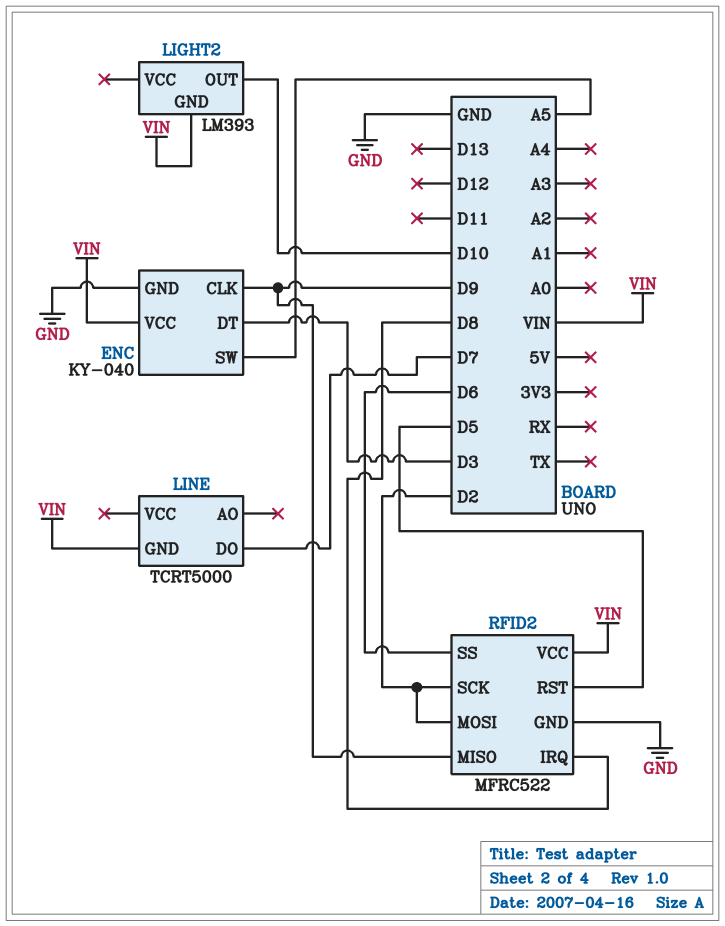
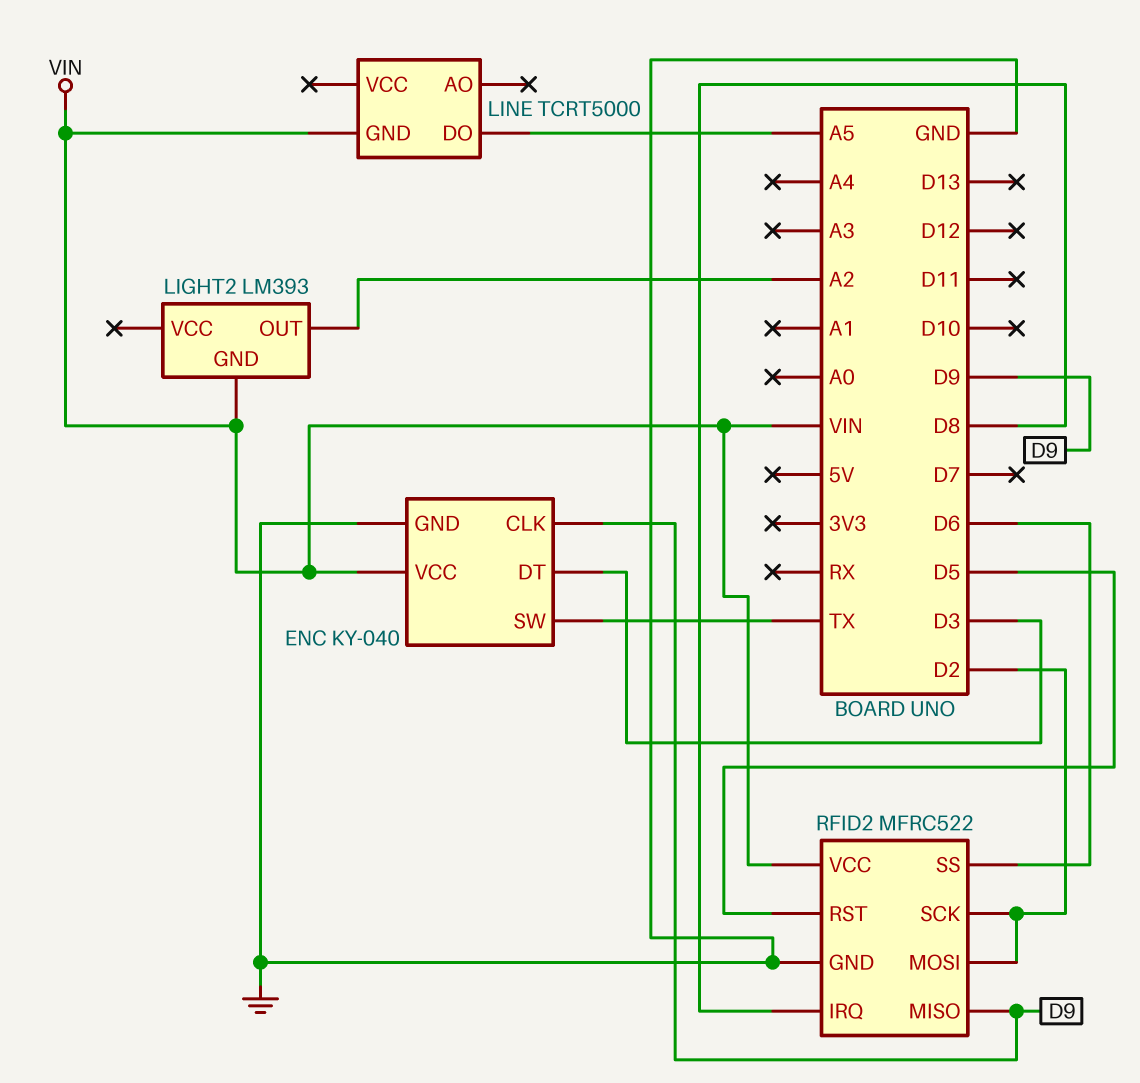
ENC pin SW: A5 -> TX
LIGHT2 pin OUT: D10 -> A2
LINE pin DO: D7 -> A5

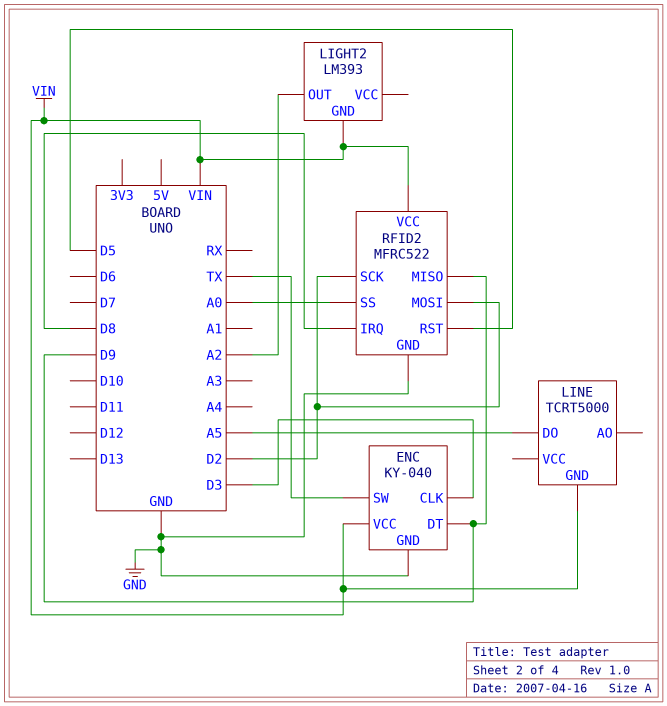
ENC pin CLK: D9 -> D3
ENC pin DT: D3 -> D9
RFID2 pin SS: D6 -> A0

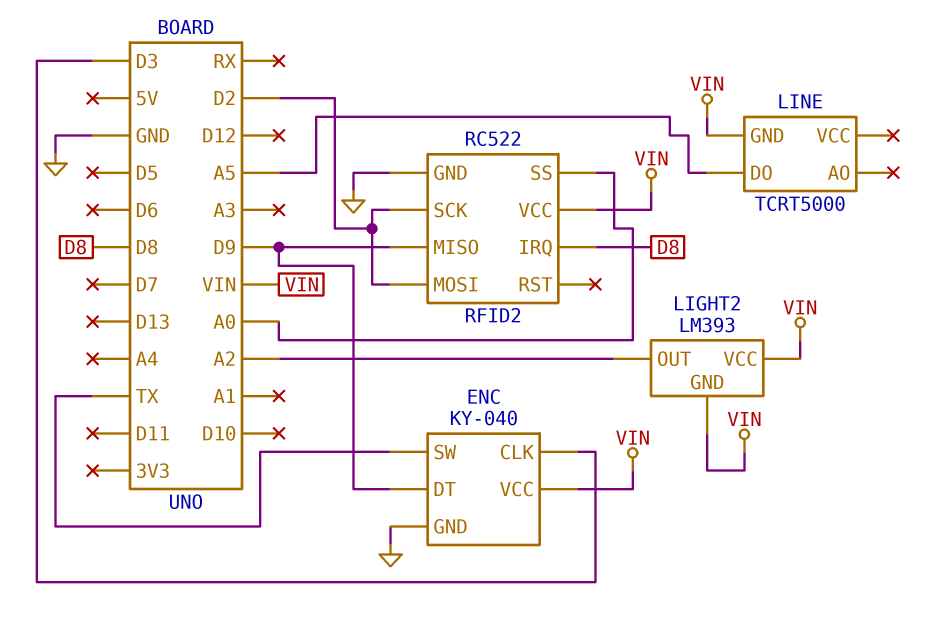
LIGHT2 pin VCC: none -> VIN
RFID2: MFRC522 -> RC522
RFID2 pin RST: D5 -> none

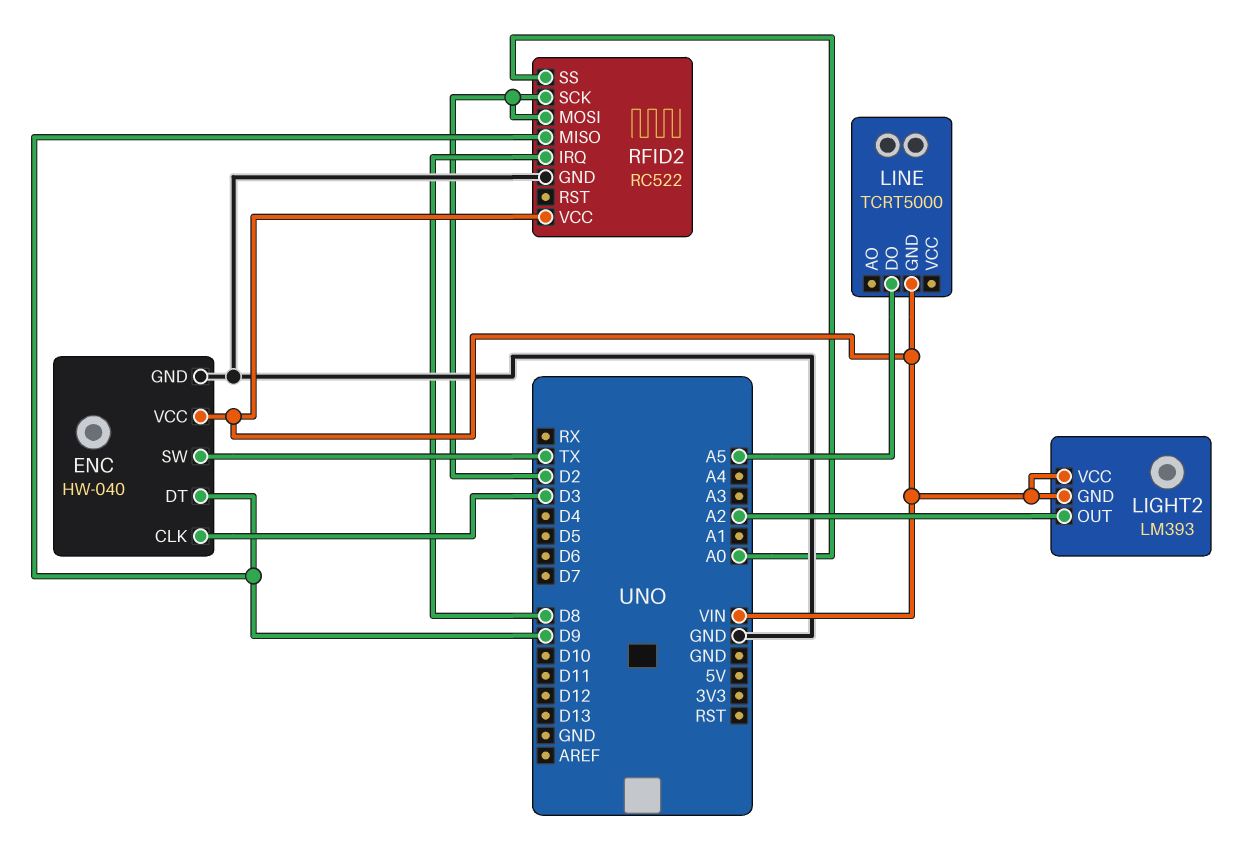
ENC: KY-040 -> HW-040

